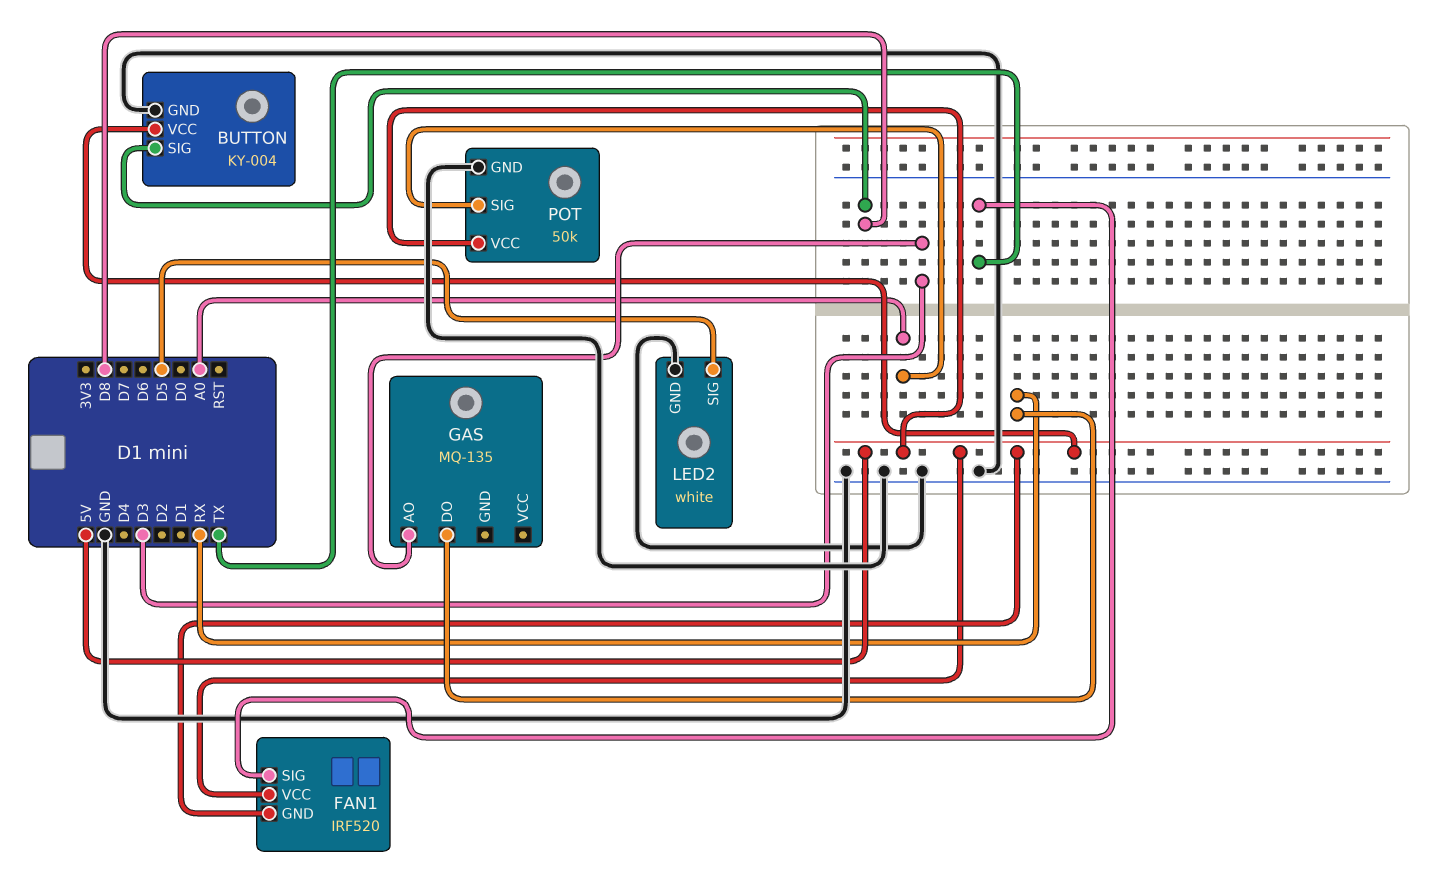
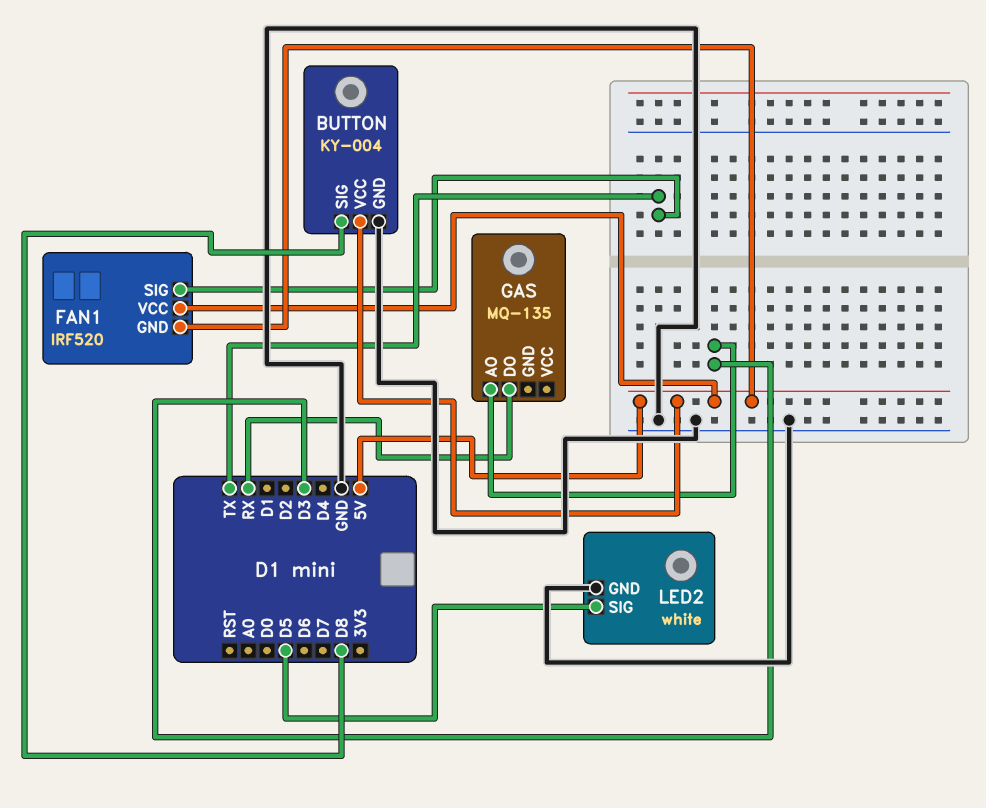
POT: 50k -> none
POT pin GND: GND -> none
POT pin SIG: A0 -> none
POT pin VCC: 5V -> none

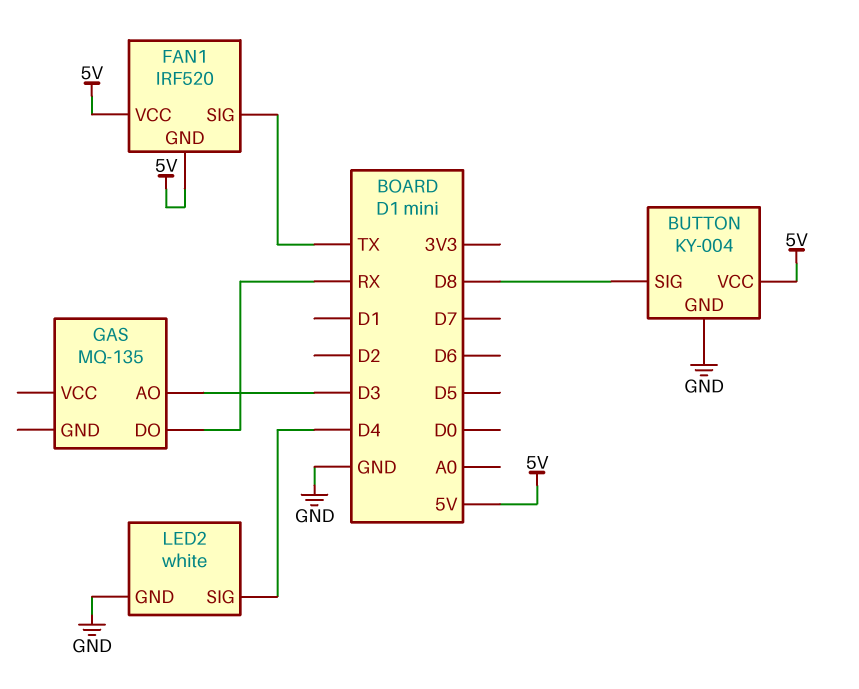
LED2 pin SIG: D5 -> D4

